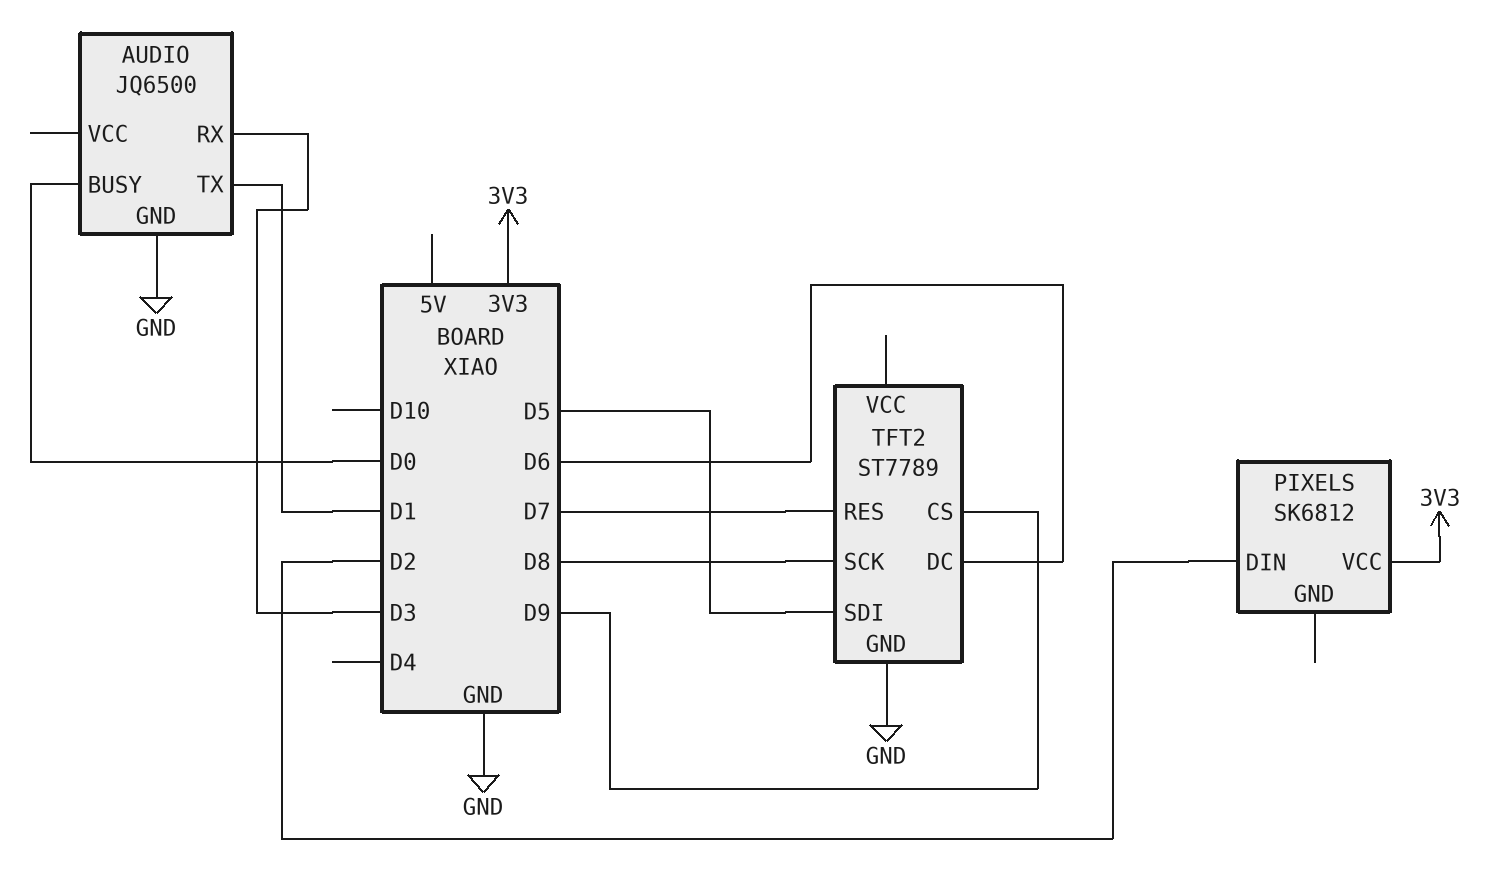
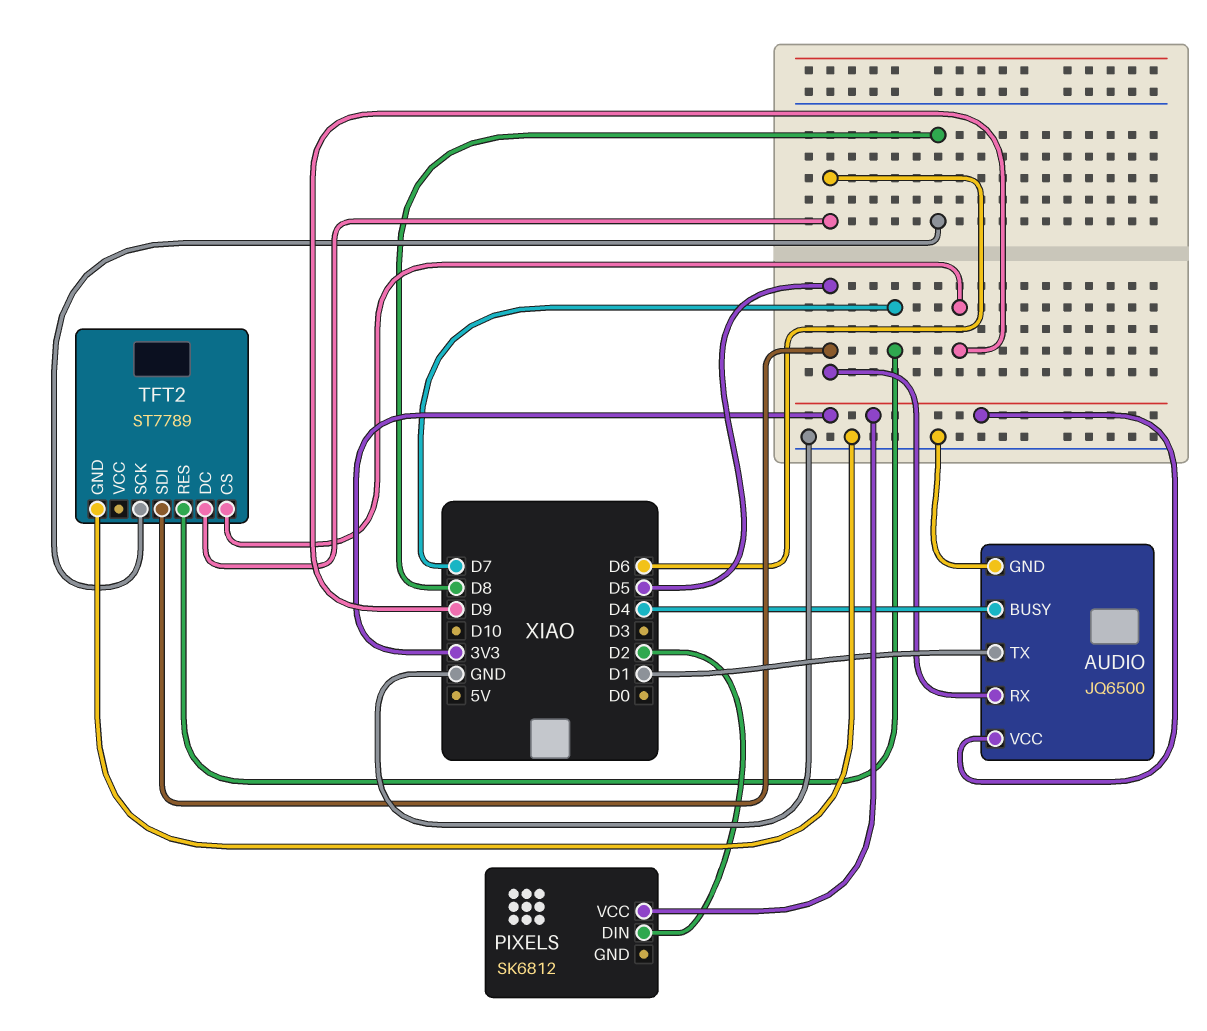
AUDIO pin BUSY: D0 -> D4
AUDIO pin RX: D3 -> D5
AUDIO pin VCC: none -> 3V3

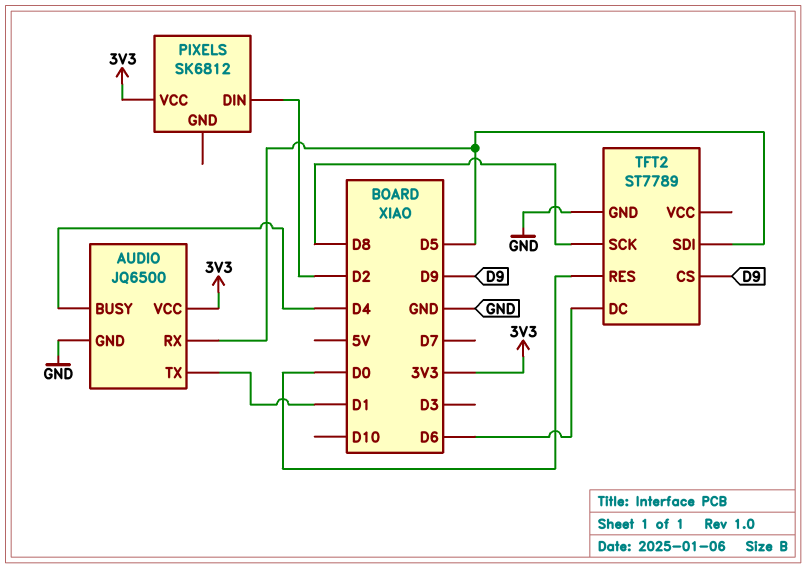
TFT2 pin RES: D7 -> D0

